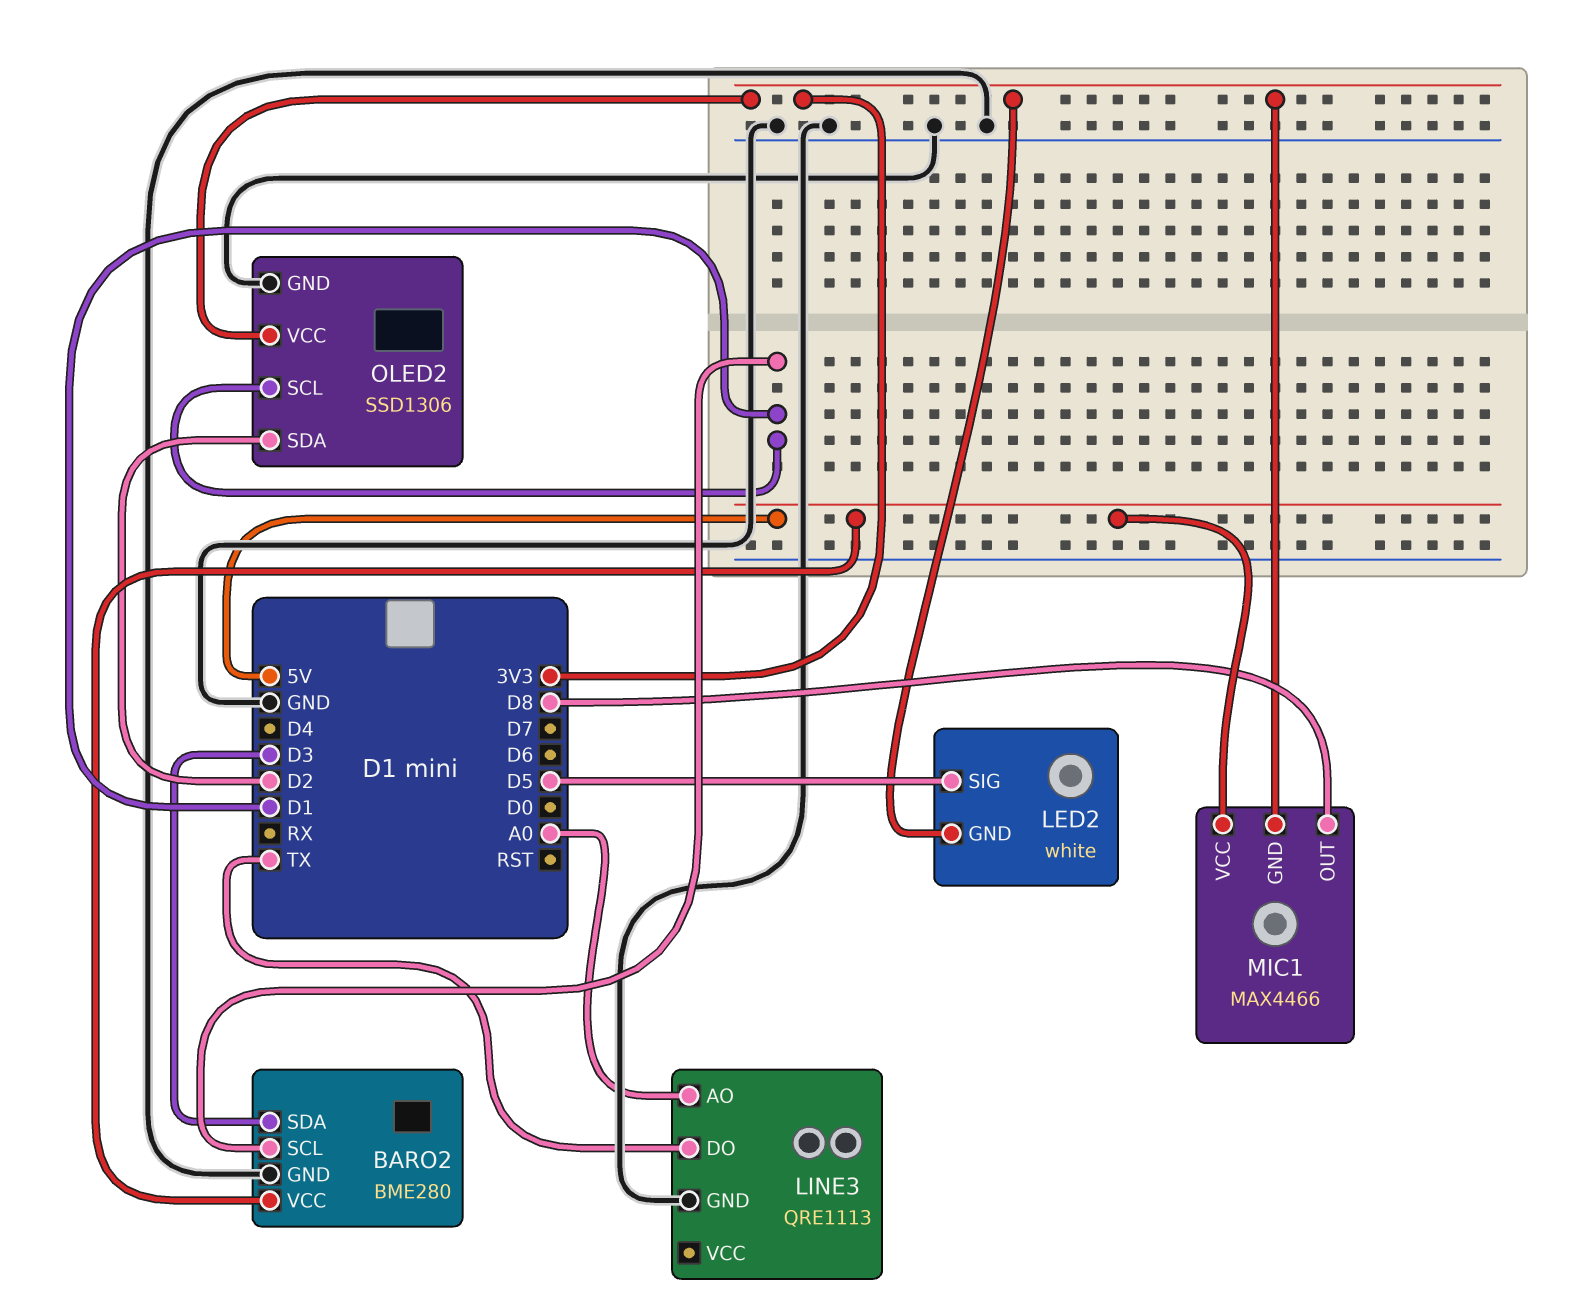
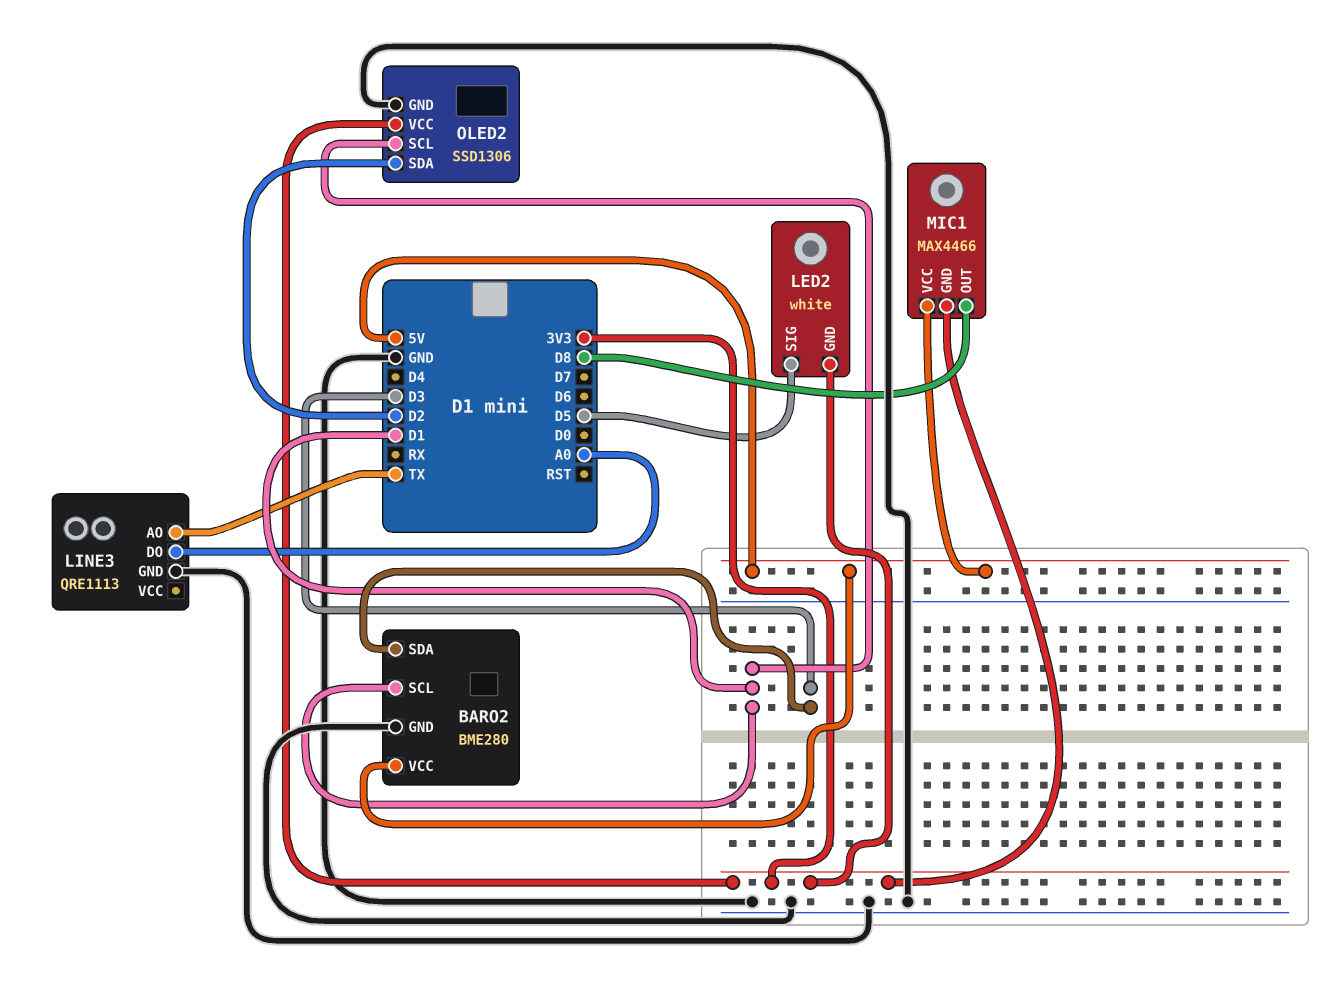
LINE3 pin AO: A0 -> TX
LINE3 pin DO: TX -> A0

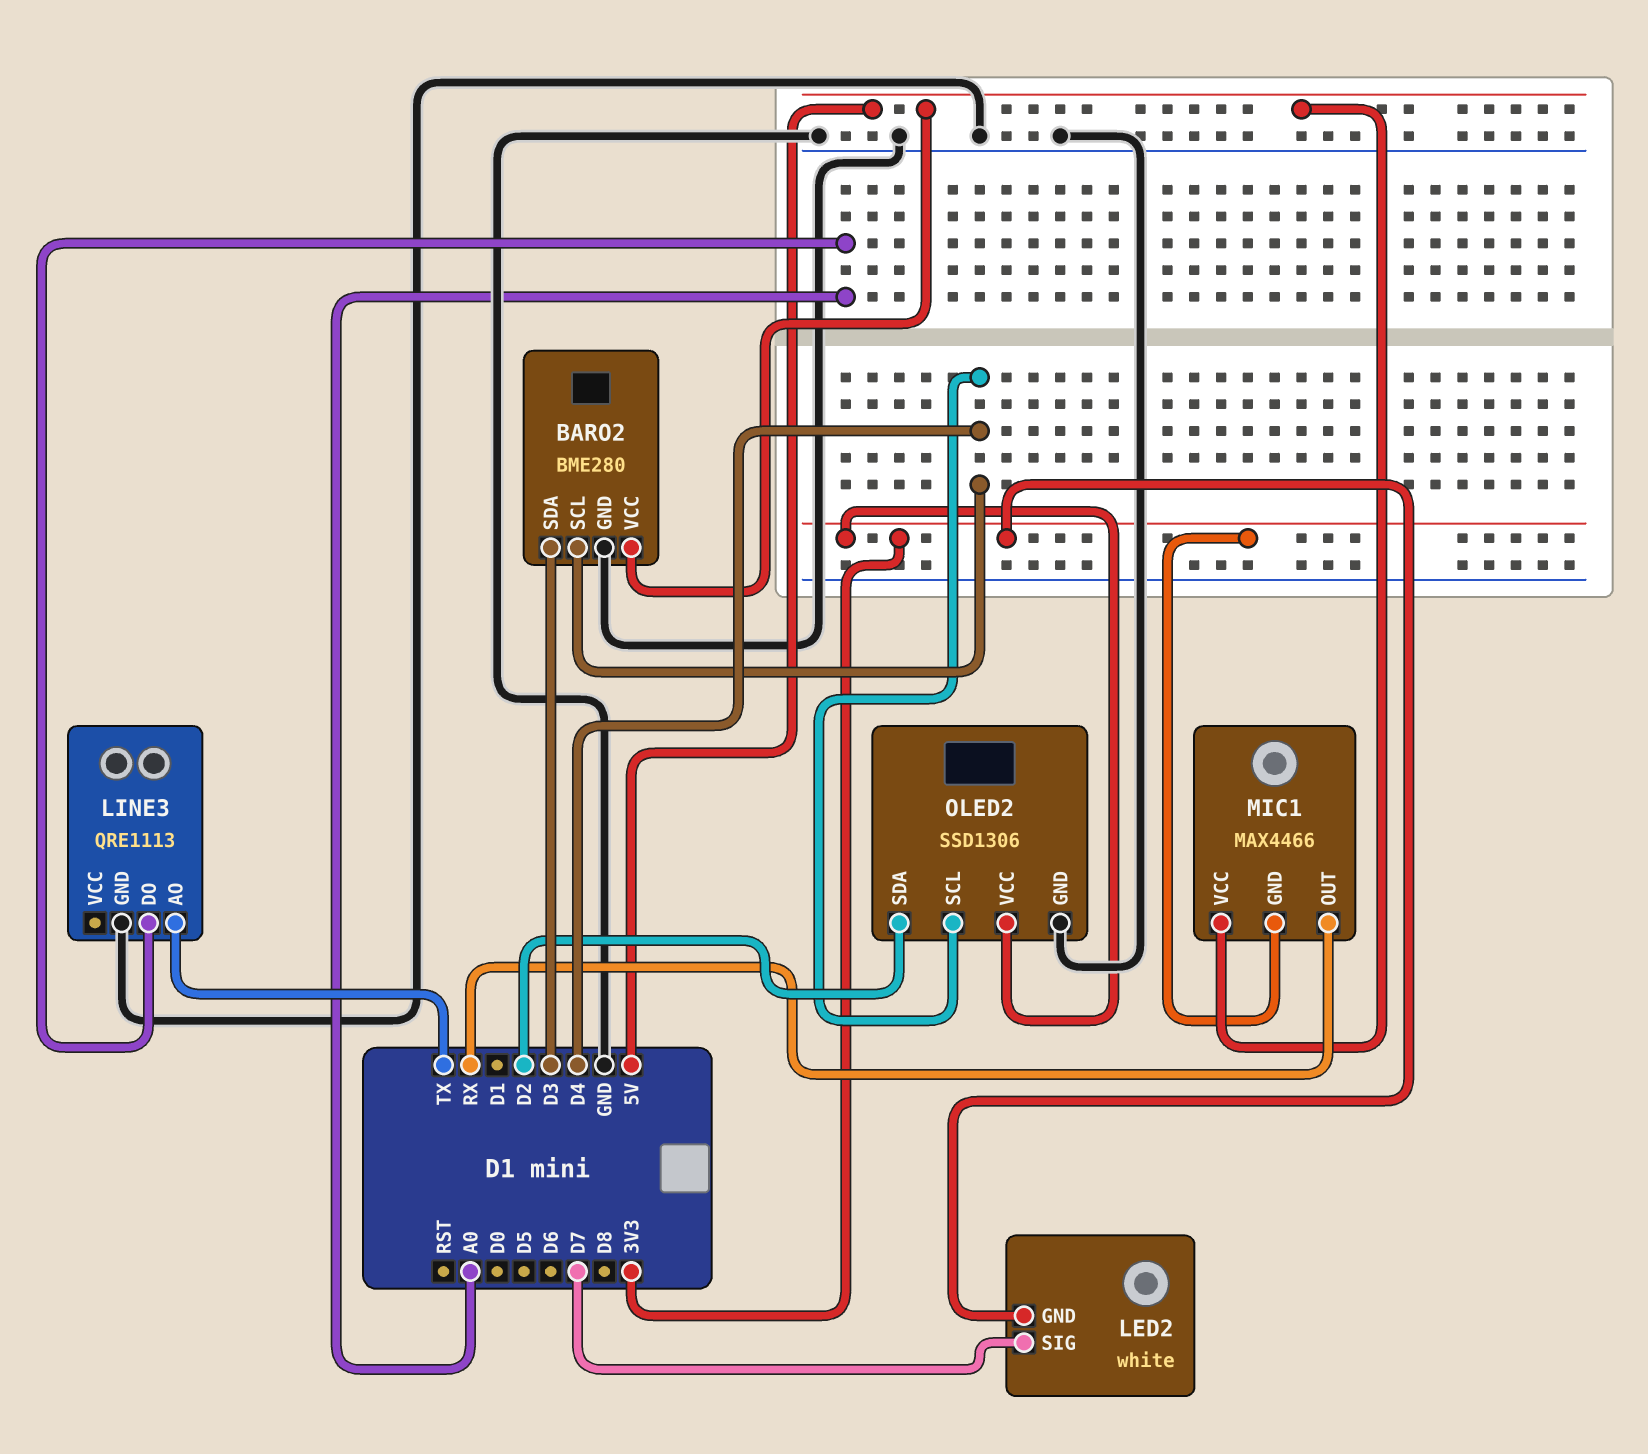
BARO2 pin SCL: D1 -> D4
LED2 pin SIG: D5 -> D7
MIC1 pin OUT: D8 -> RX
OLED2 pin SCL: D1 -> D4

